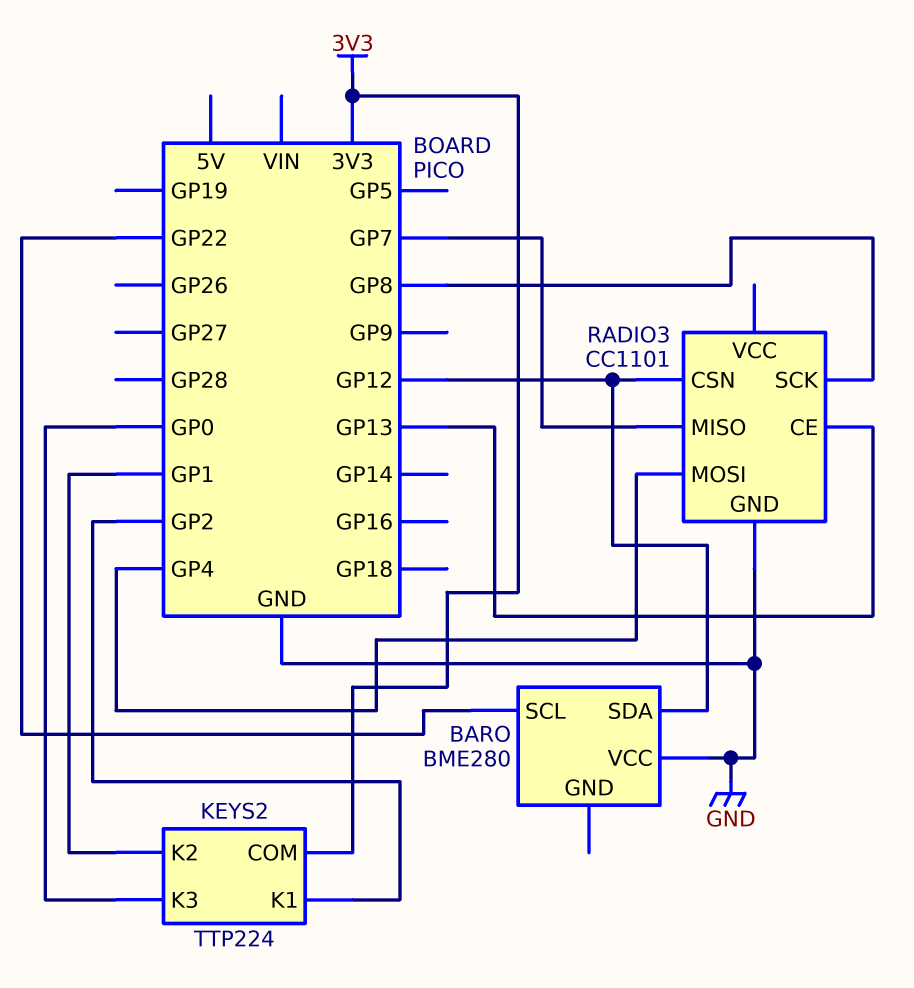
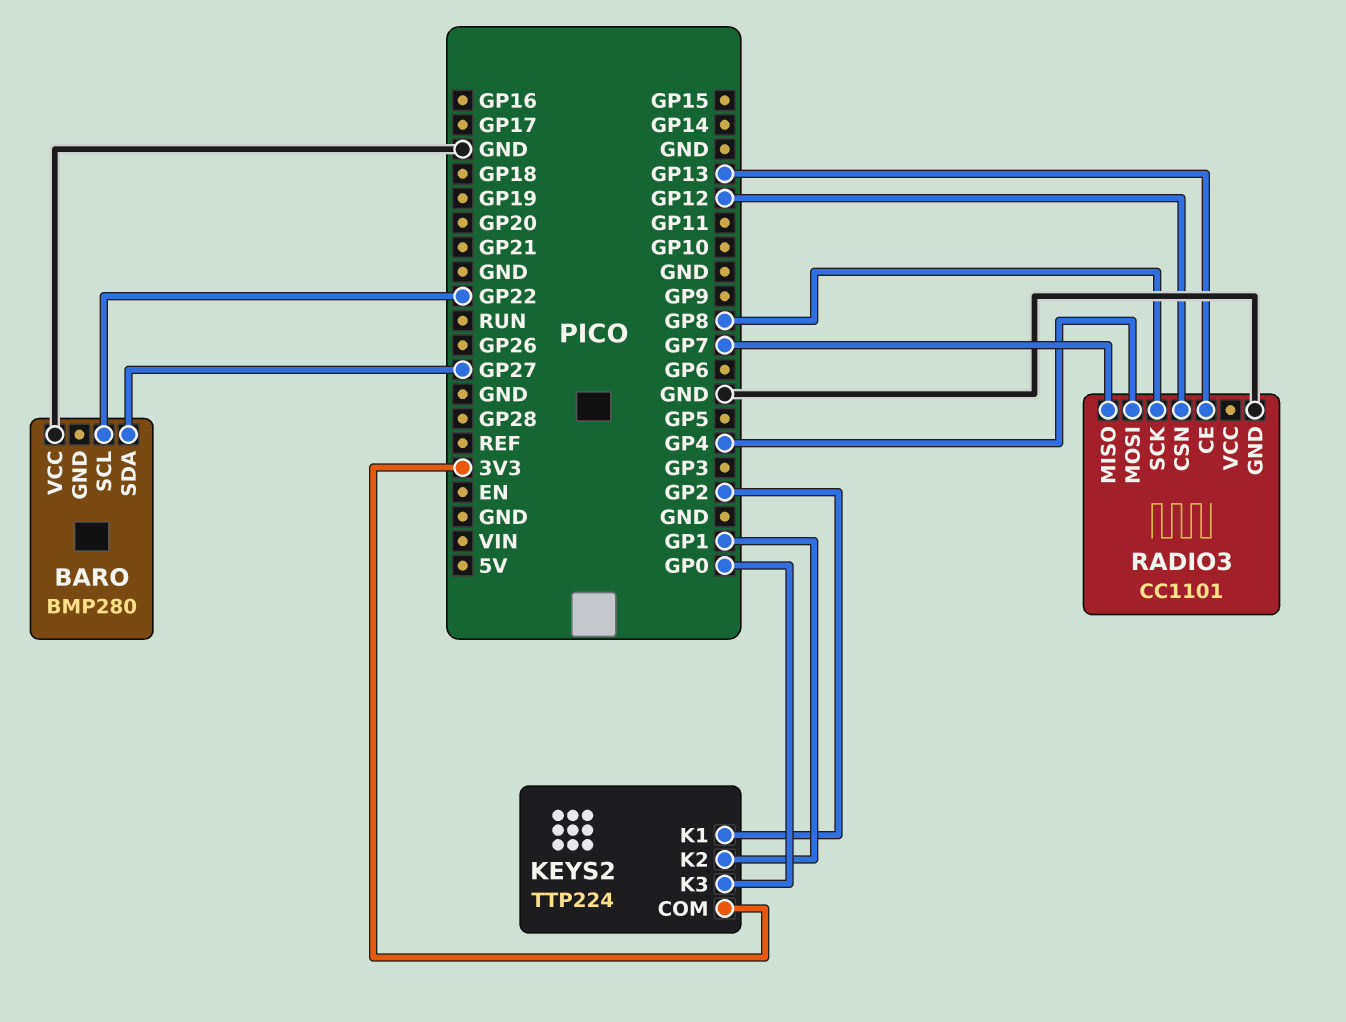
BARO: BME280 -> BMP280
BARO pin SDA: GP12 -> GP27

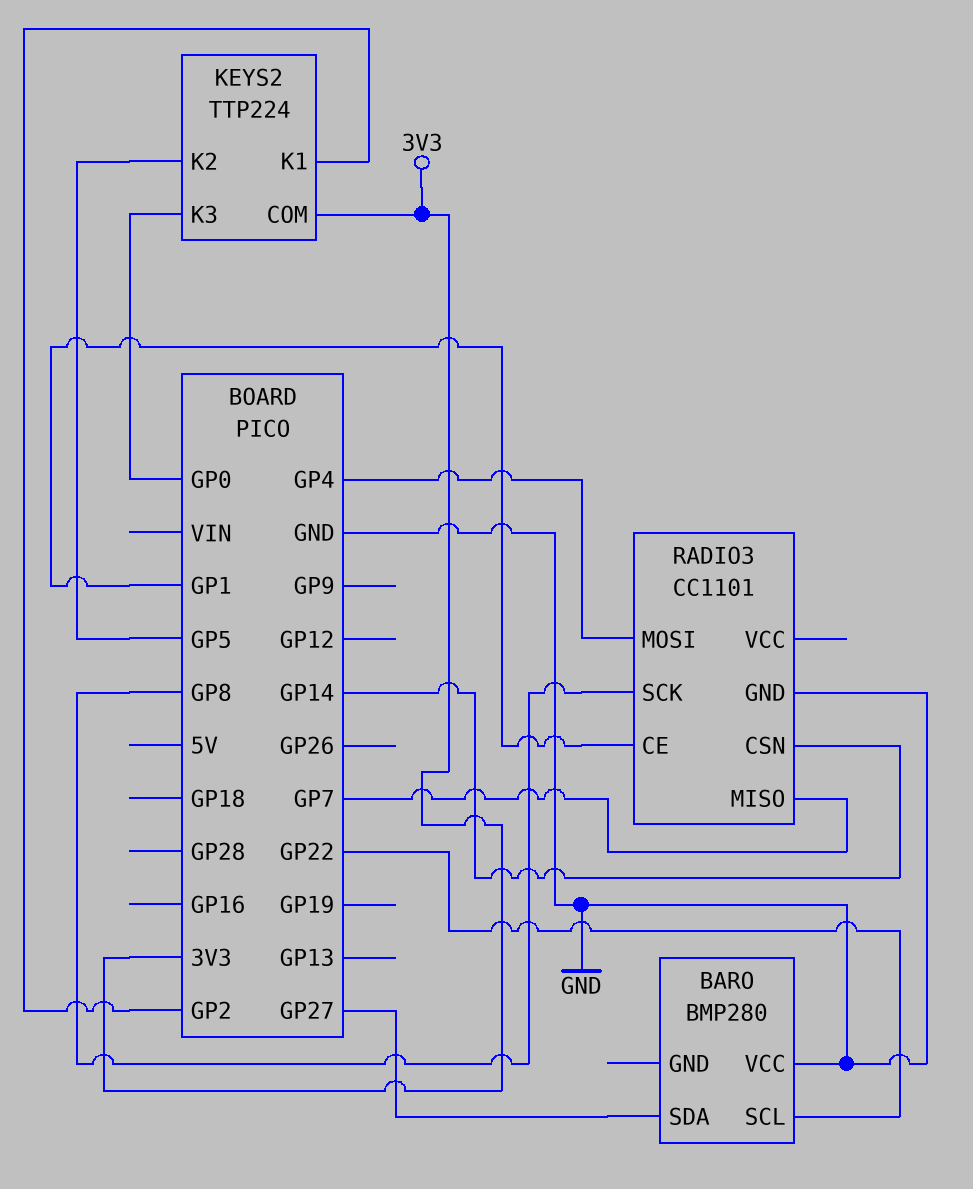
KEYS2 pin K2: GP1 -> GP5
RADIO3 pin CE: GP13 -> GP1
RADIO3 pin CSN: GP12 -> GP14

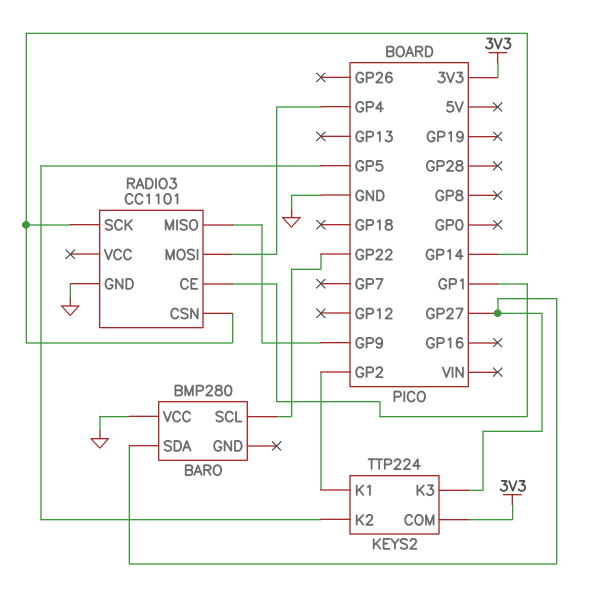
KEYS2 pin K3: GP0 -> GP27
RADIO3 pin MISO: GP7 -> GP9
RADIO3 pin SCK: GP8 -> GP14

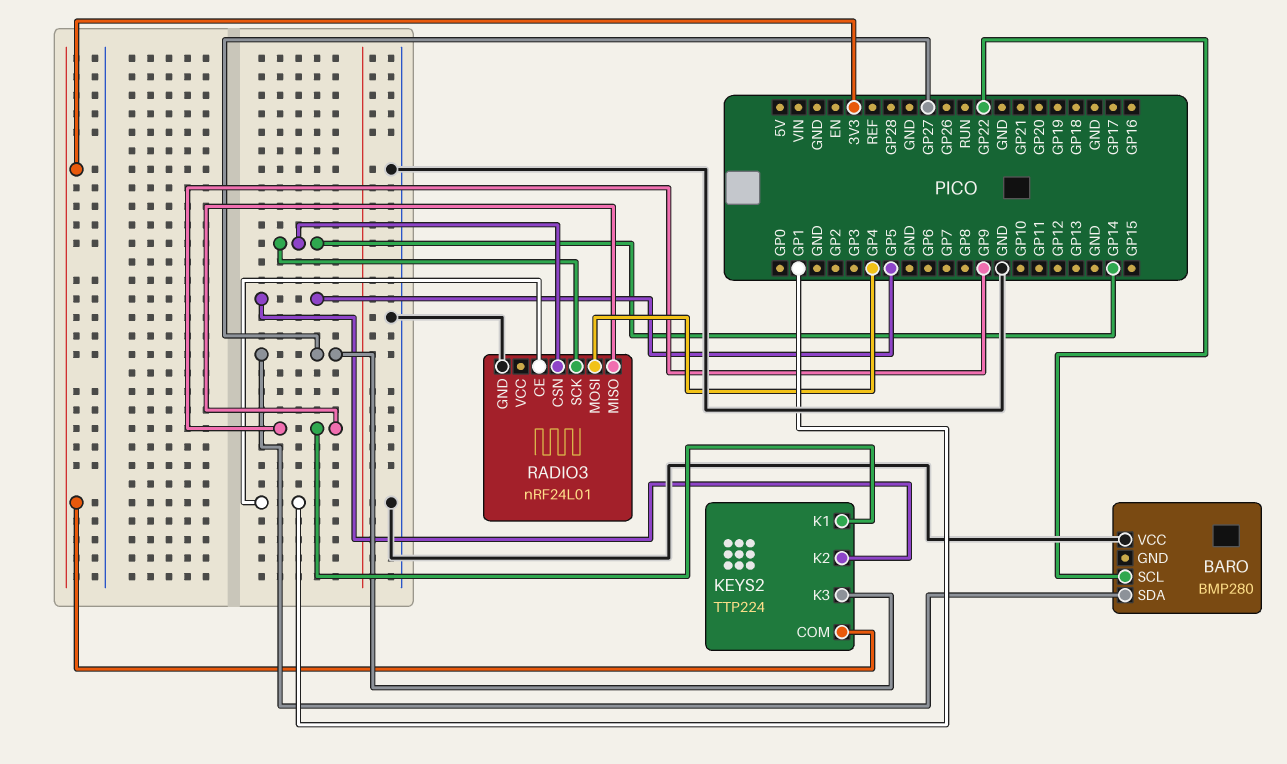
KEYS2 pin K1: GP2 -> GP9
RADIO3: CC1101 -> nRF24L01

